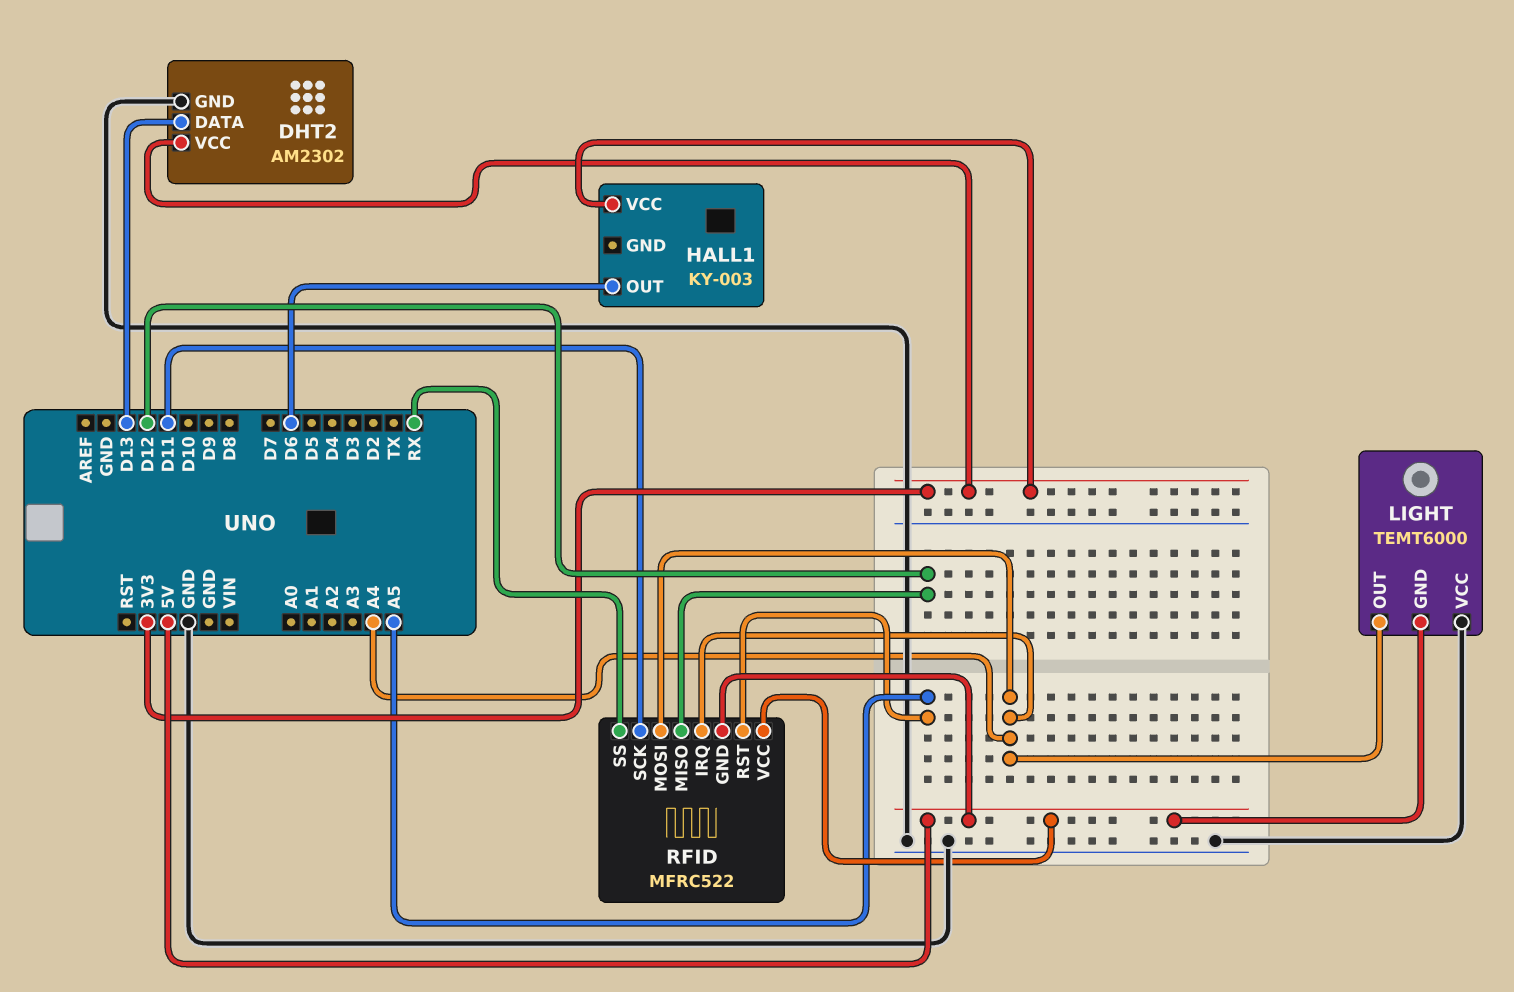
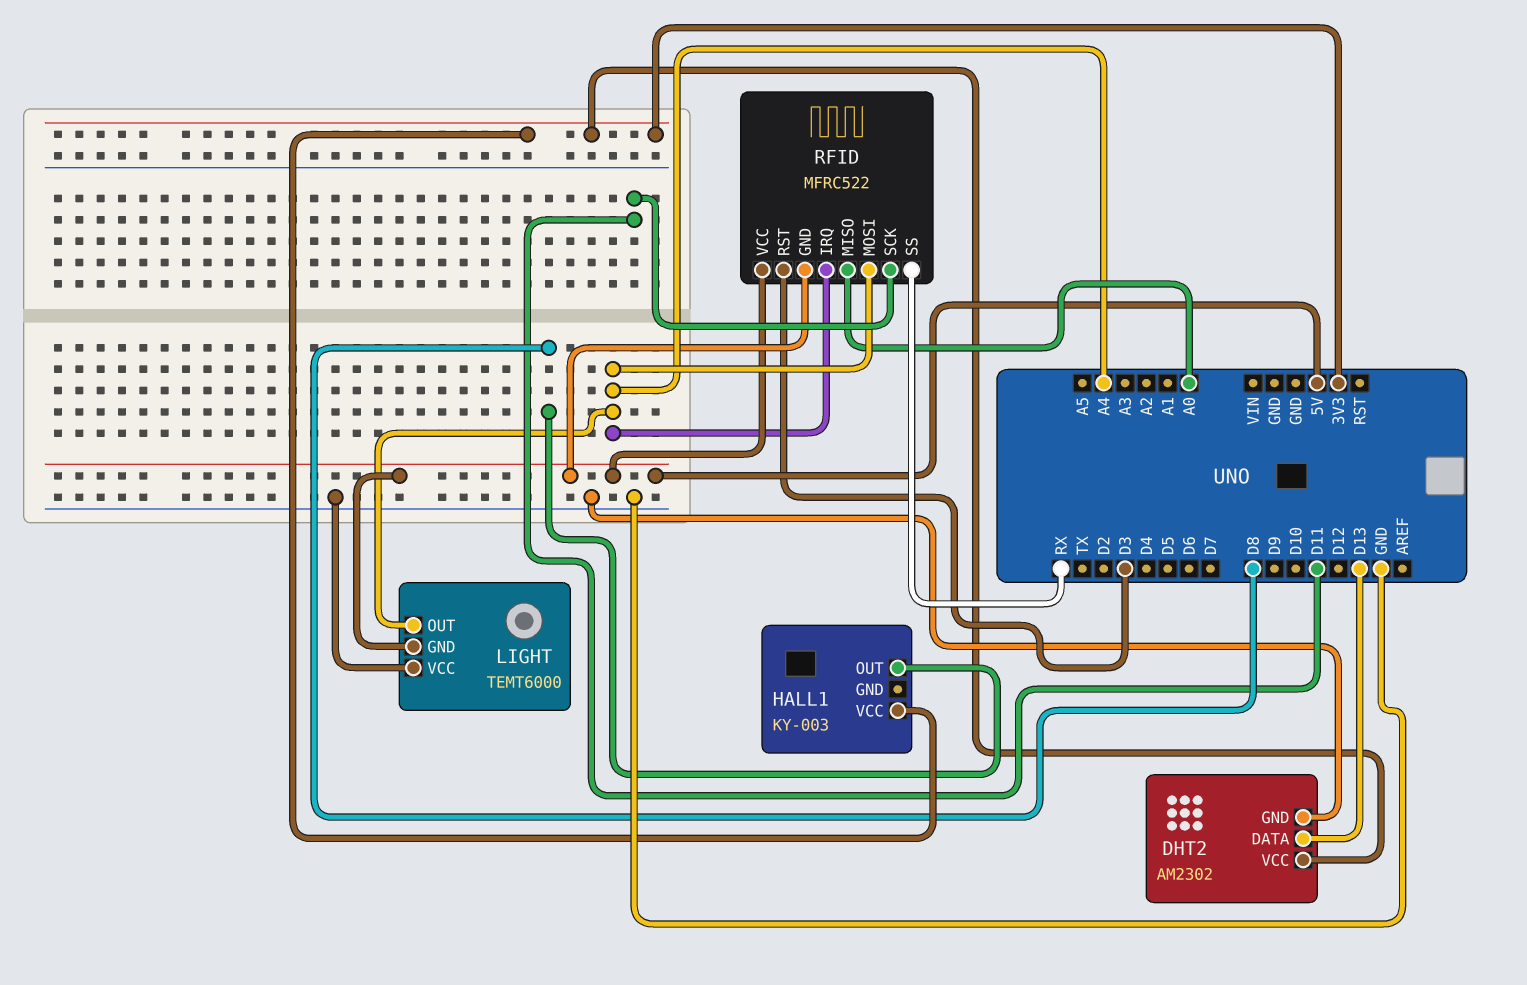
HALL1 pin OUT: D6 -> D8
RFID pin MISO: D12 -> A0
RFID pin RST: A5 -> D3

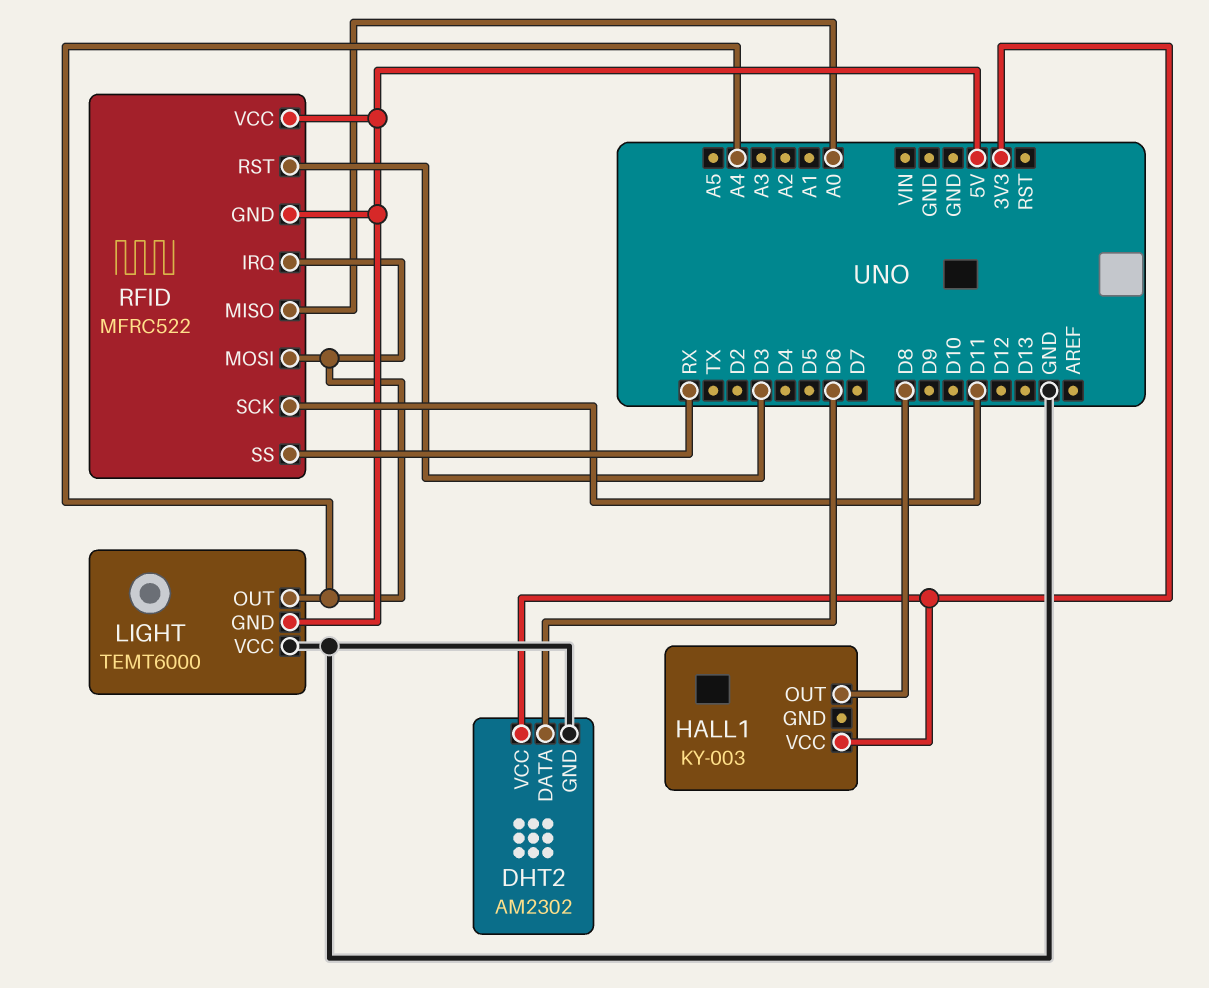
DHT2 pin DATA: D13 -> D6

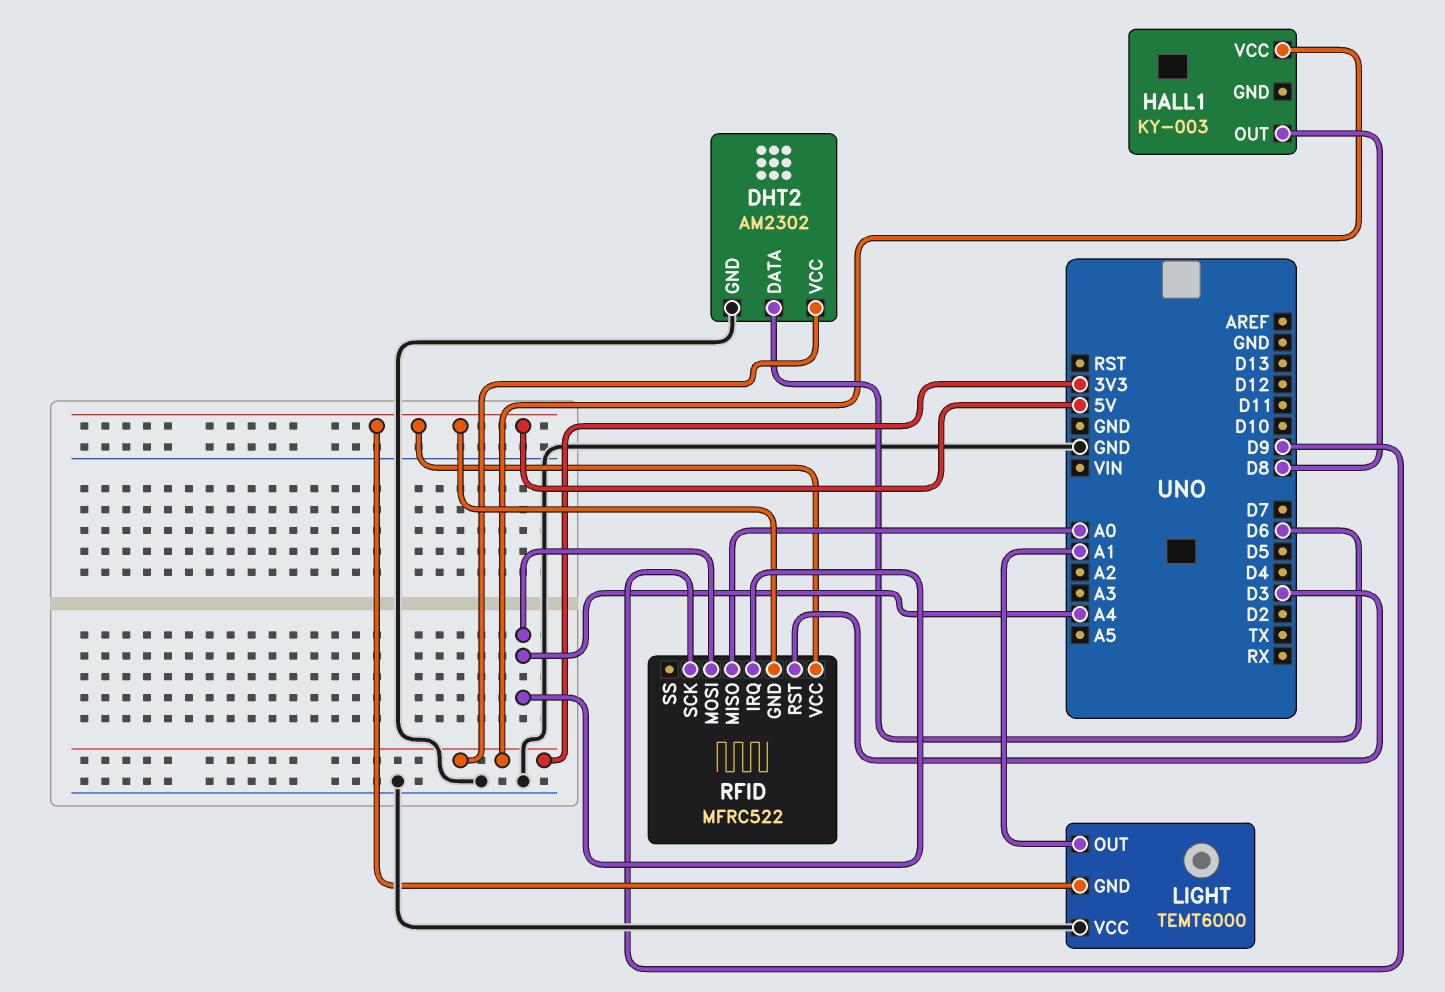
LIGHT pin OUT: A4 -> A1
RFID pin SCK: D11 -> D9
RFID pin SS: RX -> none

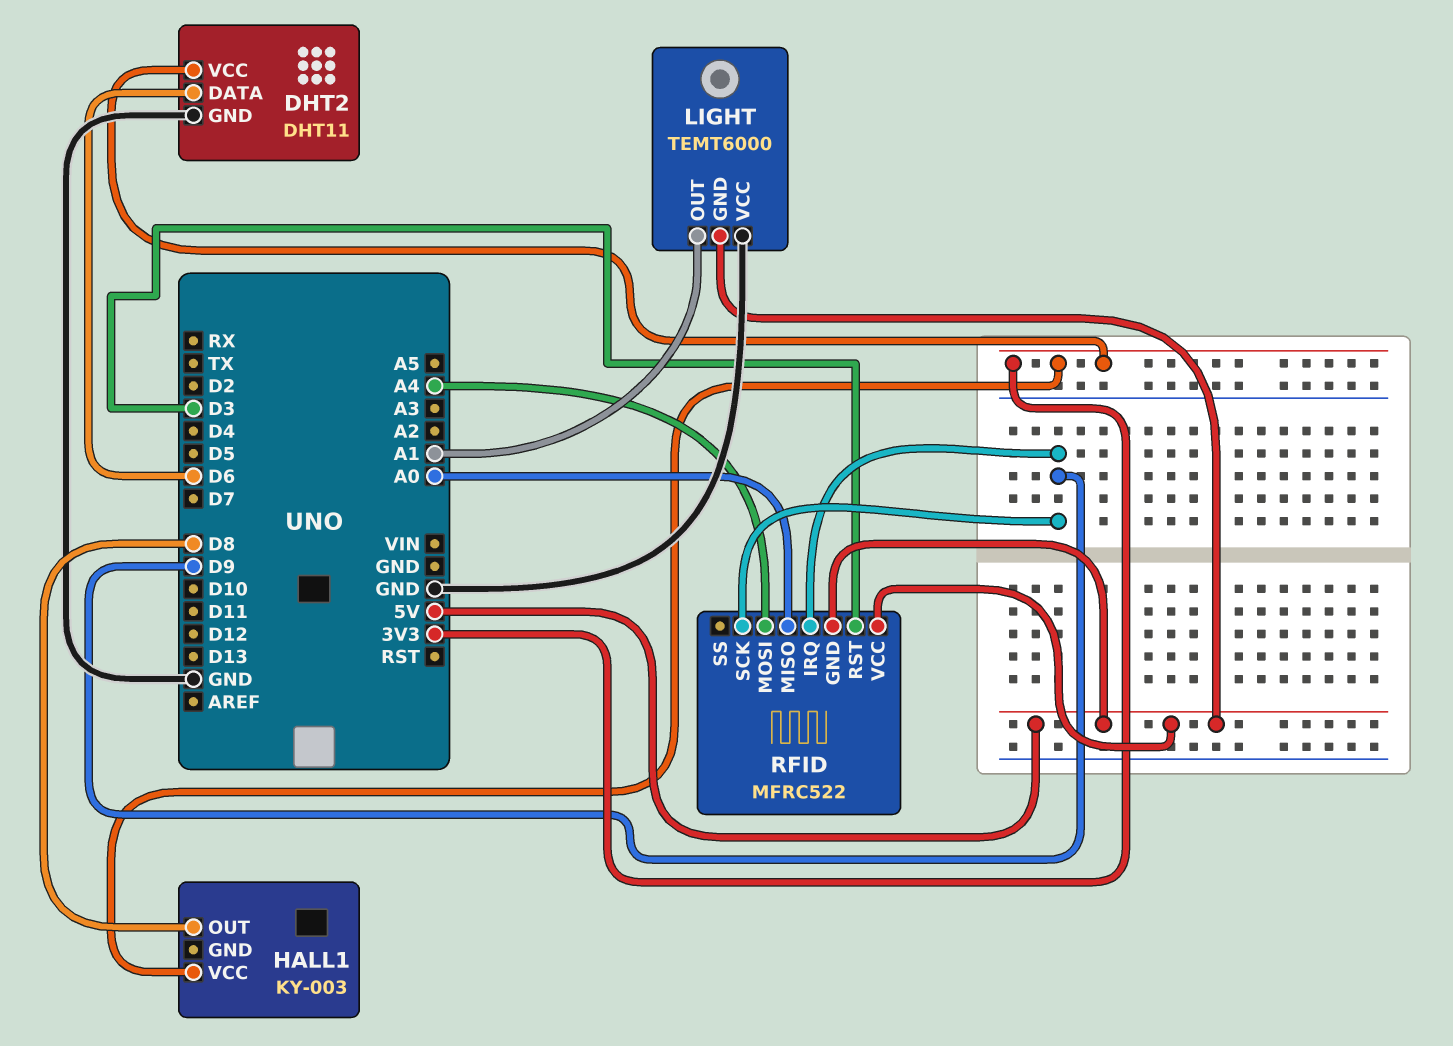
DHT2: AM2302 -> DHT11
RFID pin IRQ: A4 -> D9

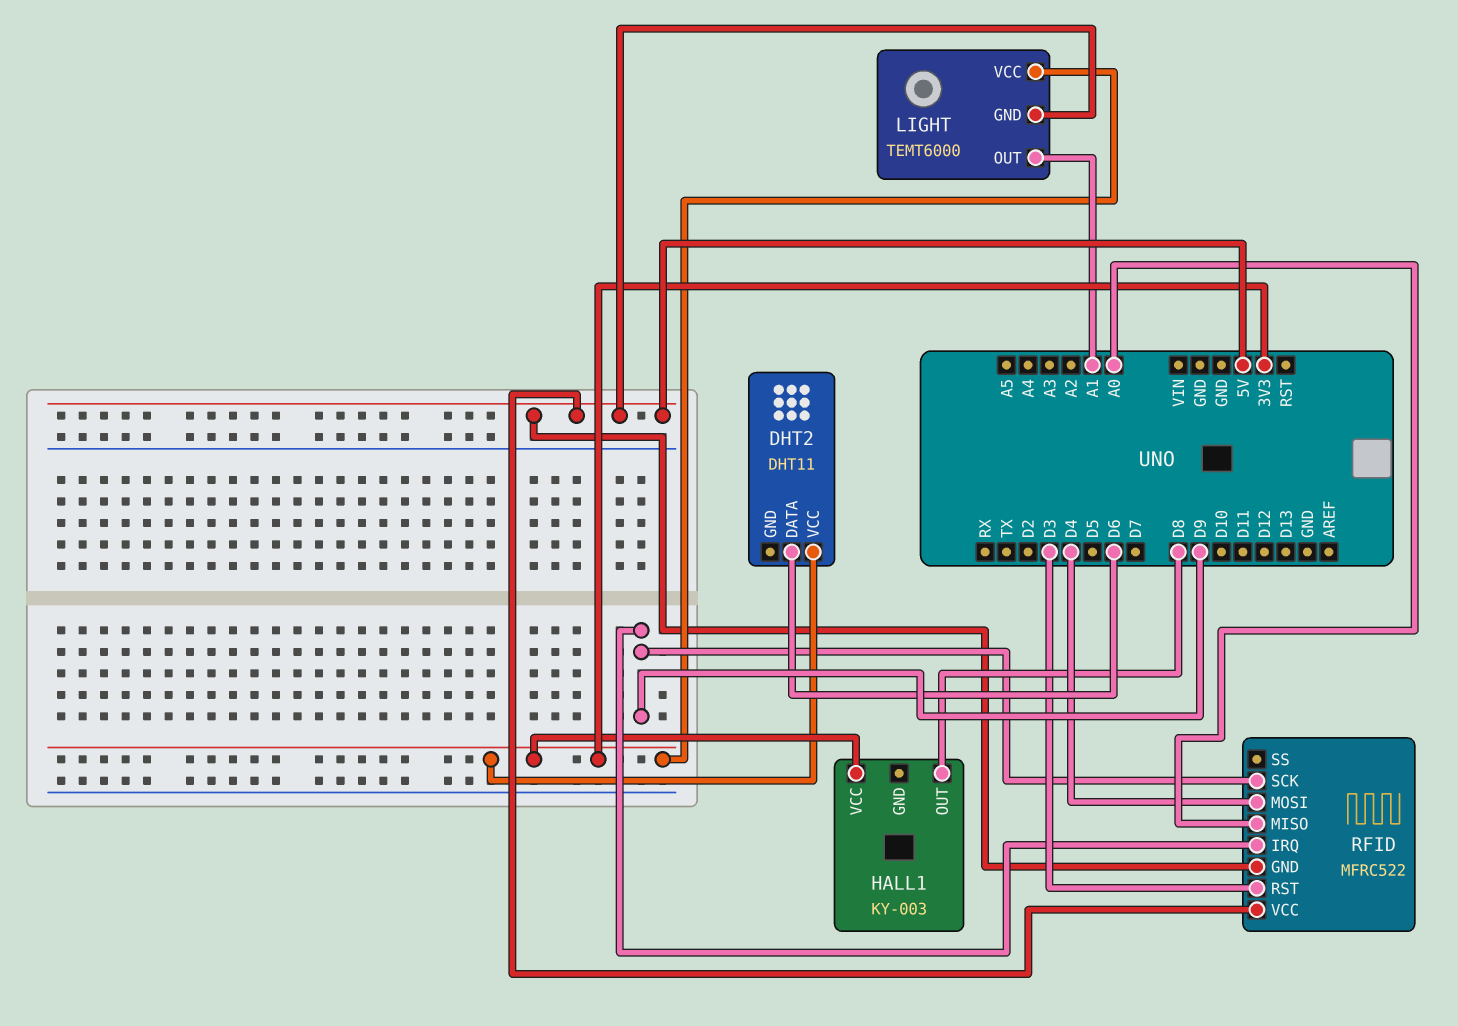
DHT2 pin GND: GND -> none
LIGHT pin VCC: GND -> 3V3
RFID pin MOSI: A4 -> D4

